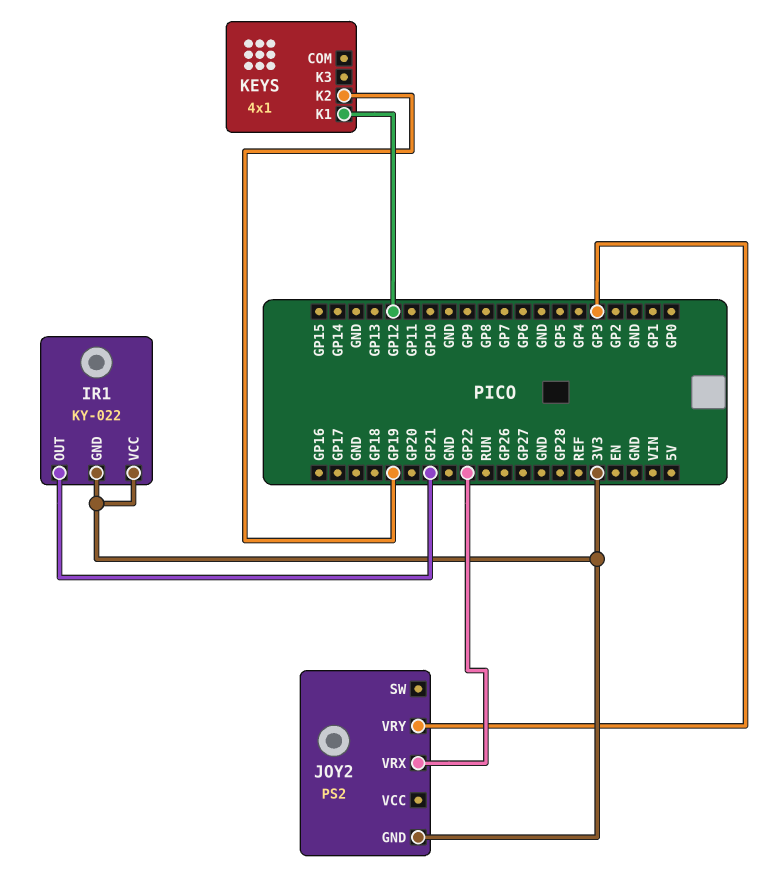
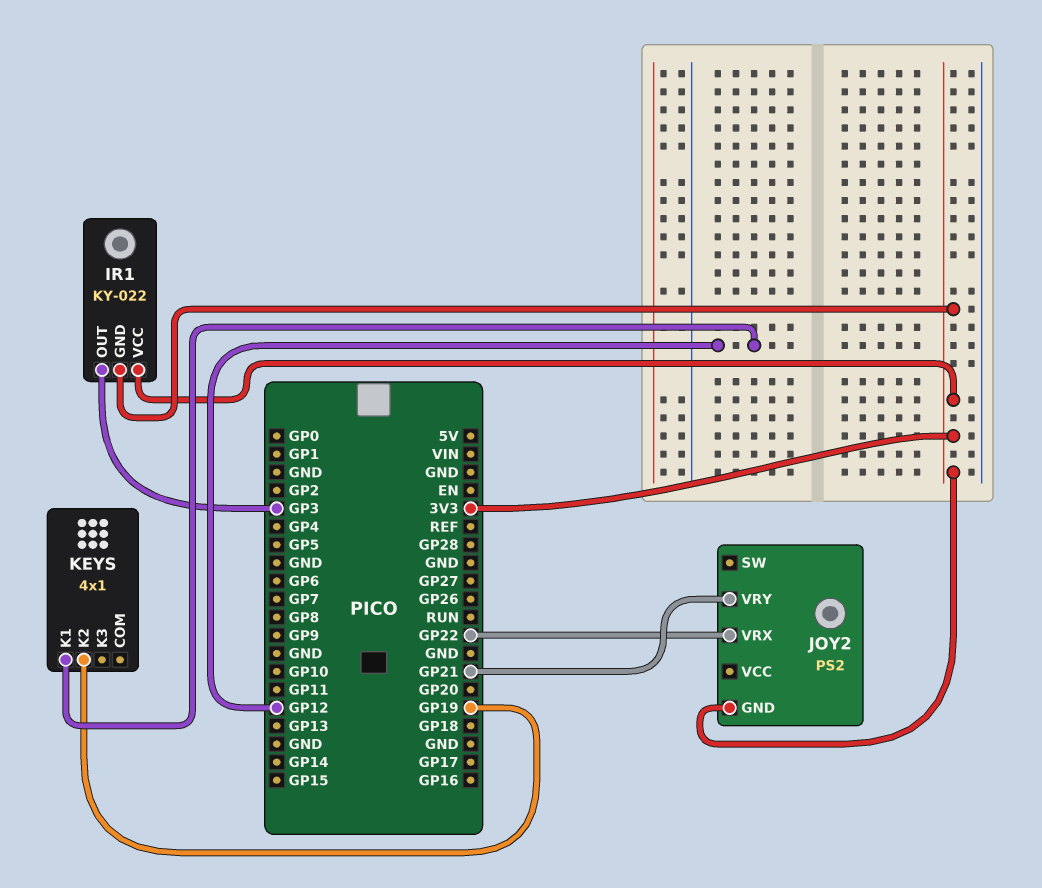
IR1 pin OUT: GP21 -> GP3
JOY2 pin VRY: GP3 -> GP21

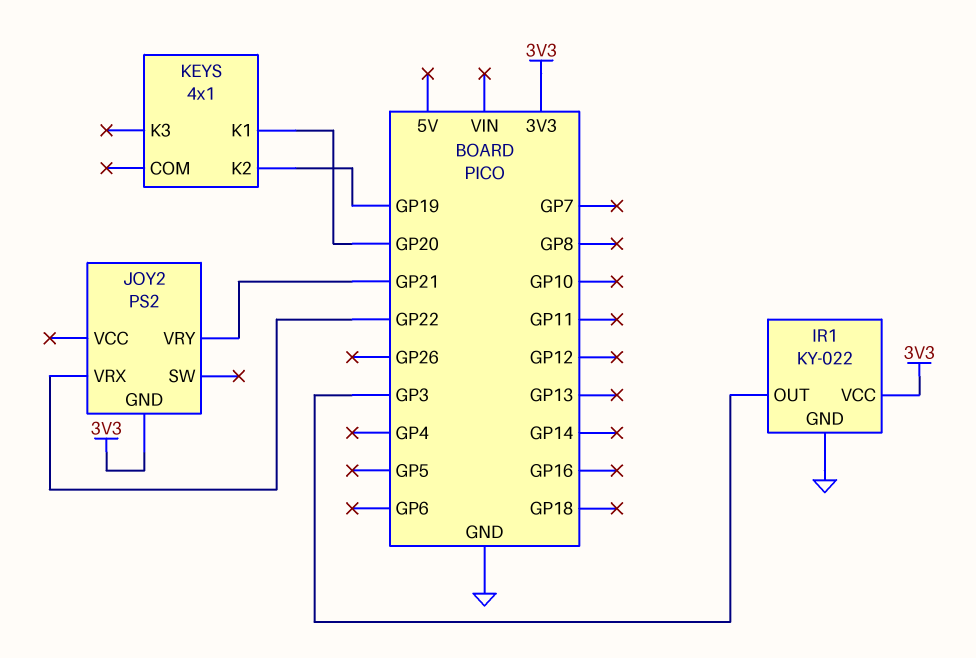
IR1 pin GND: 3V3 -> GND
KEYS pin K1: GP12 -> GP20

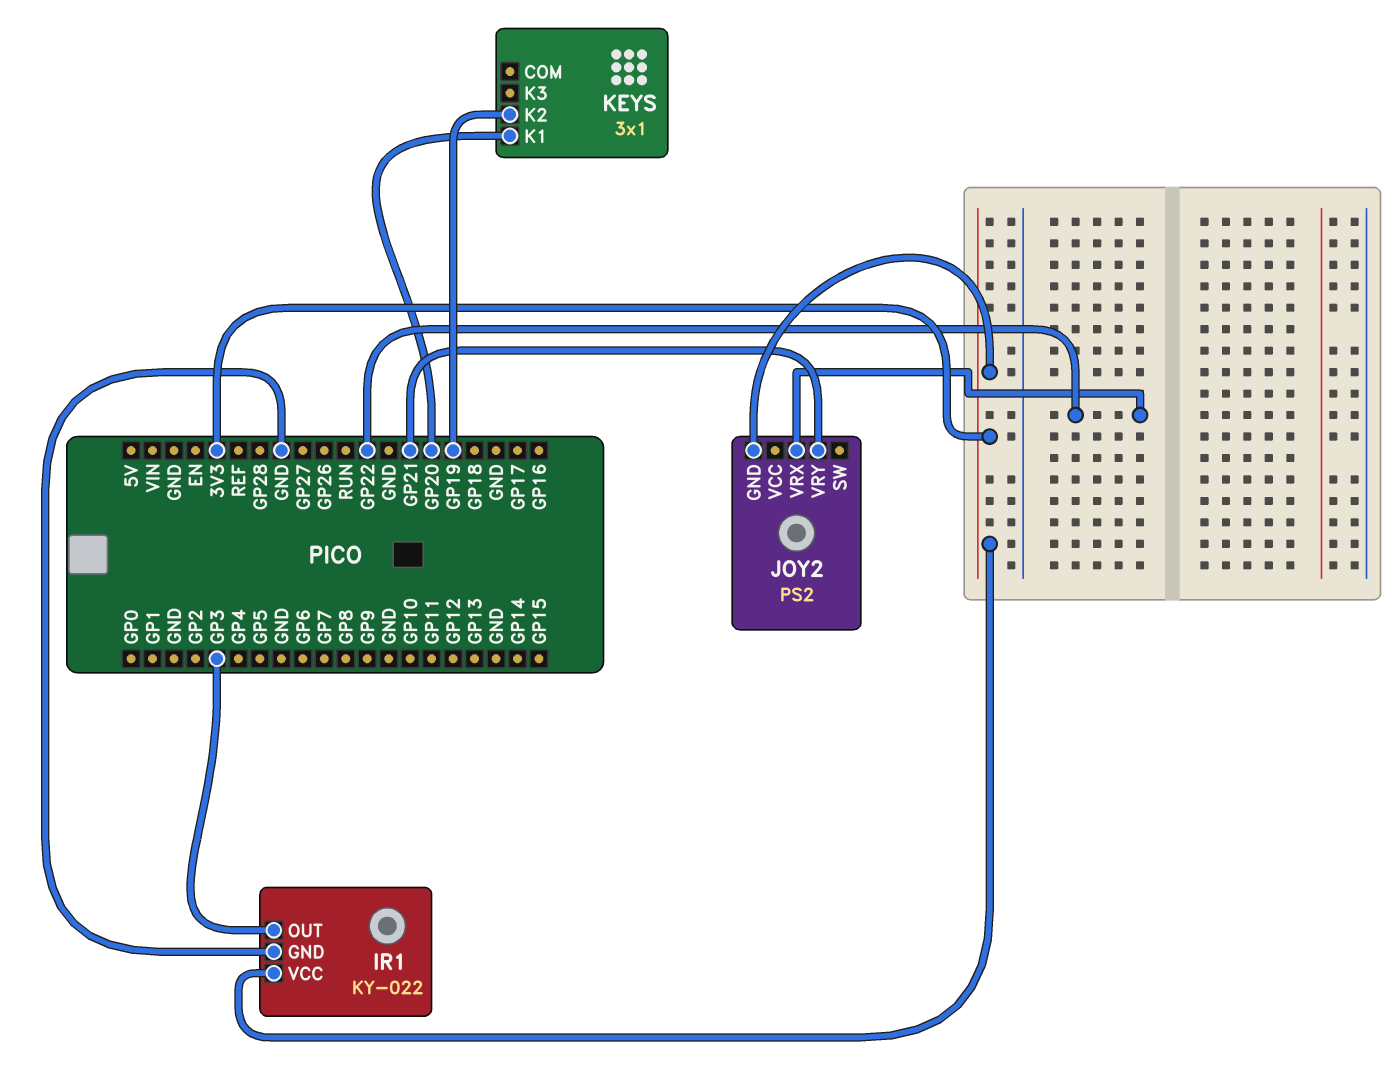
KEYS: 4x1 -> 3x1

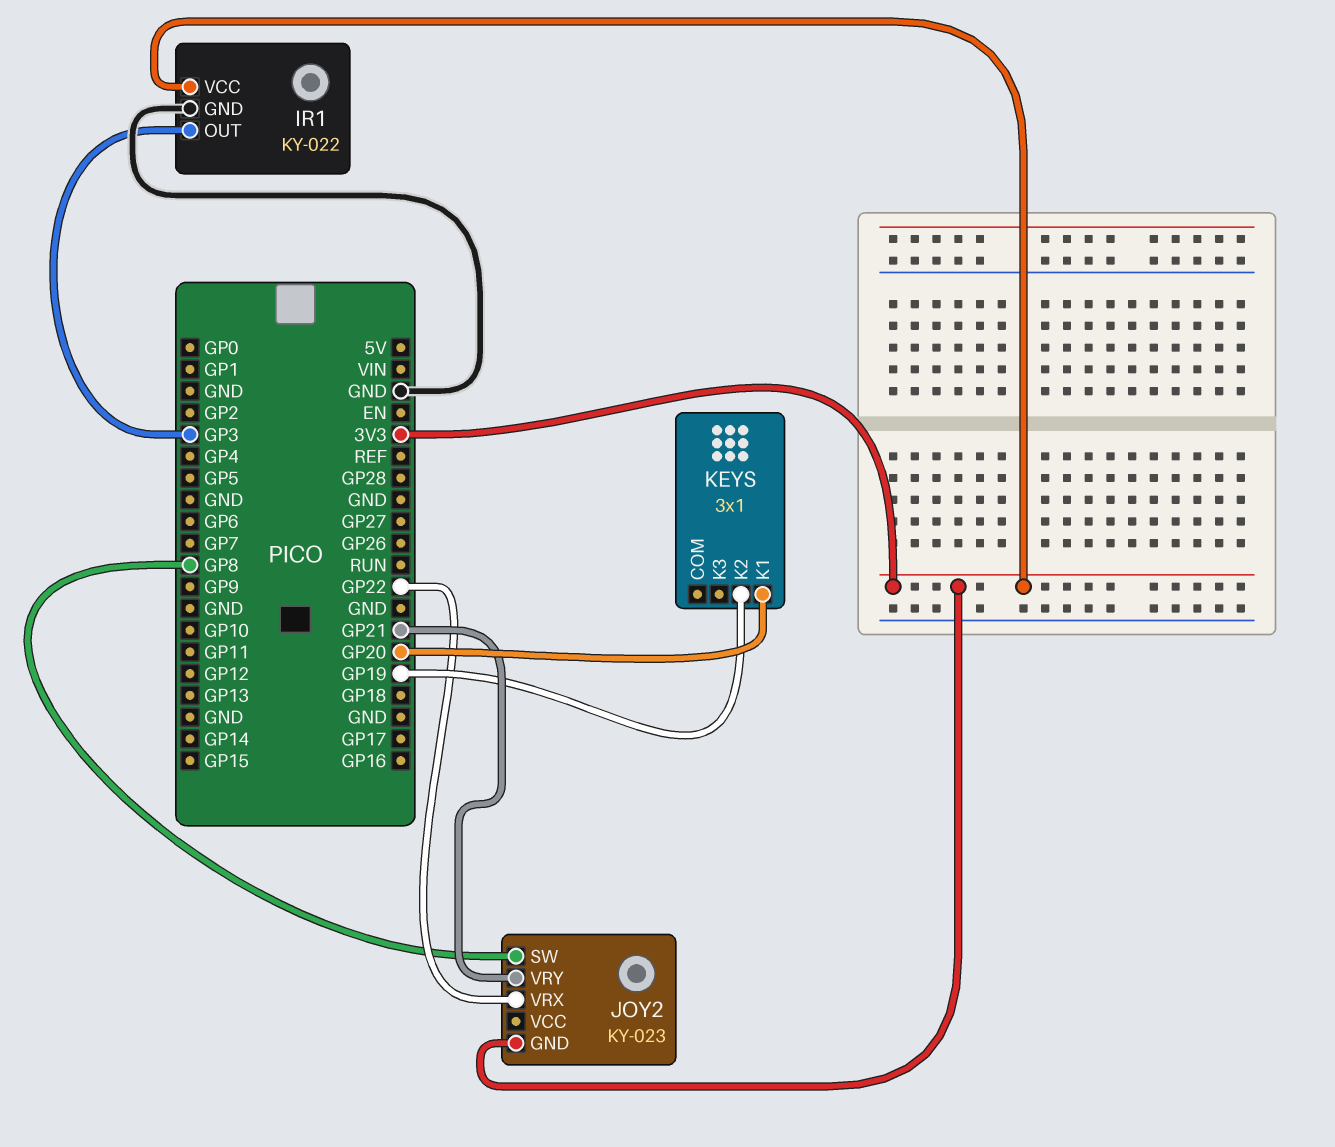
JOY2: PS2 -> KY-023
JOY2 pin SW: none -> GP8

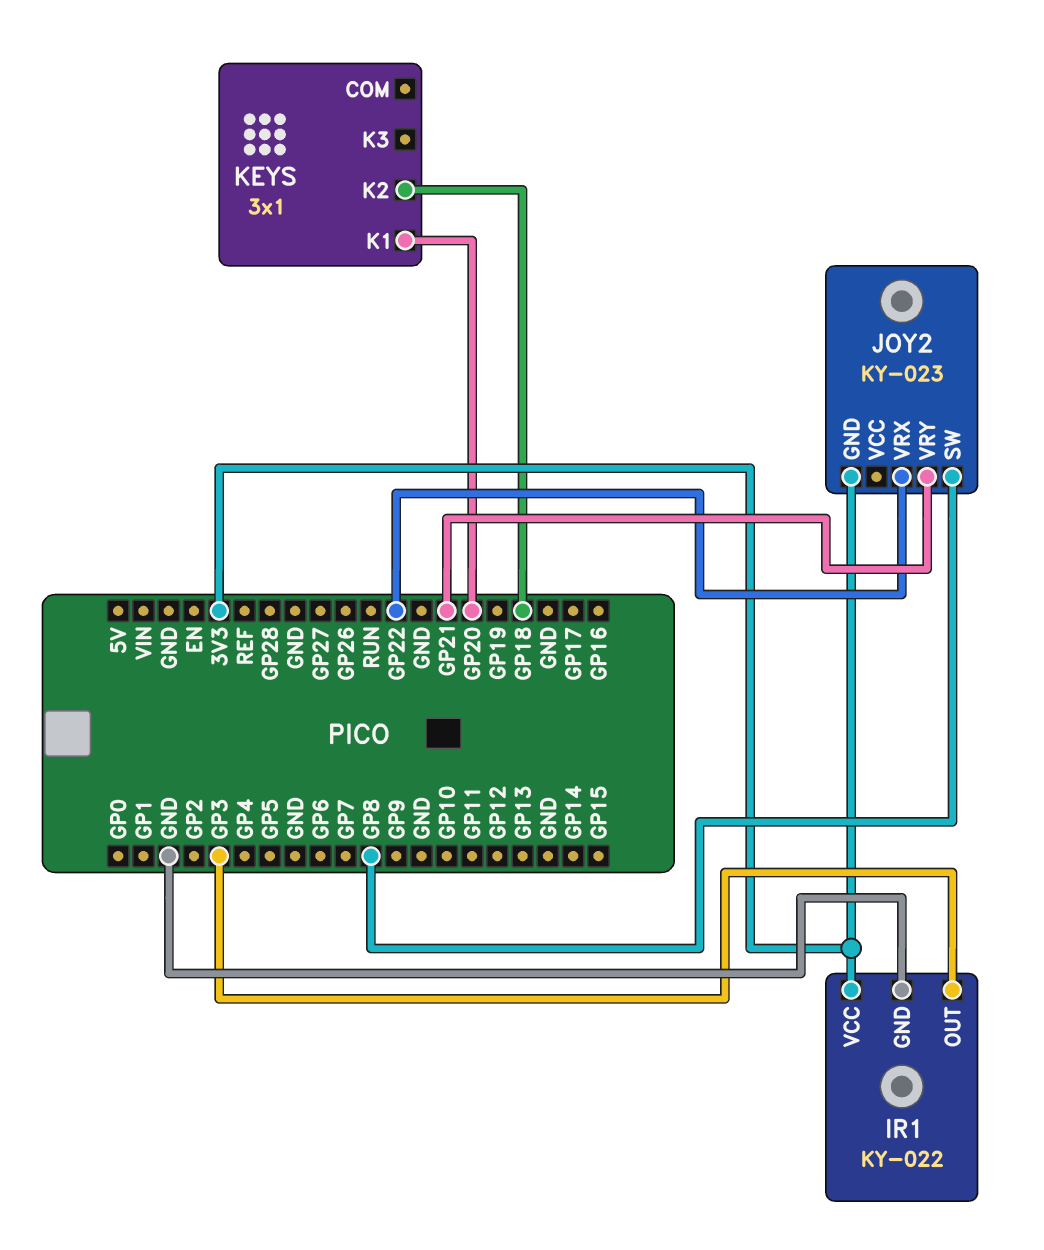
KEYS pin K2: GP19 -> GP18

